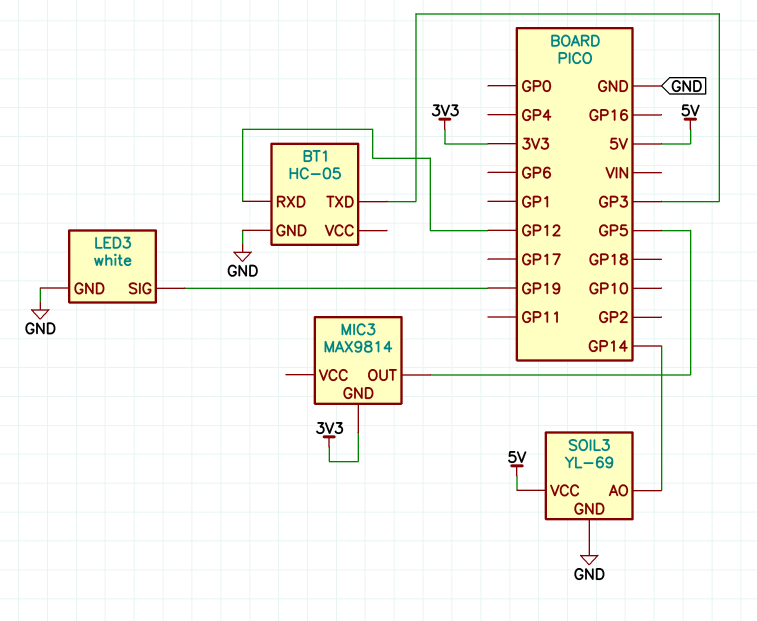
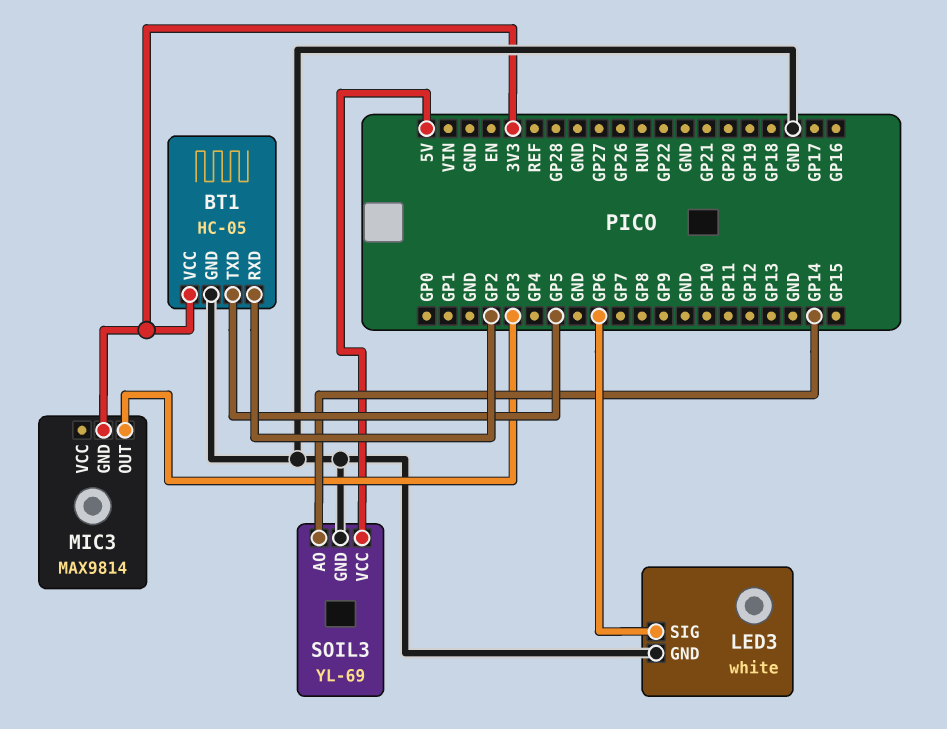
BT1 pin RXD: GP12 -> GP2
BT1 pin TXD: GP3 -> GP5
BT1 pin VCC: none -> 3V3
LED3 pin SIG: GP19 -> GP6
MIC3 pin OUT: GP5 -> GP3

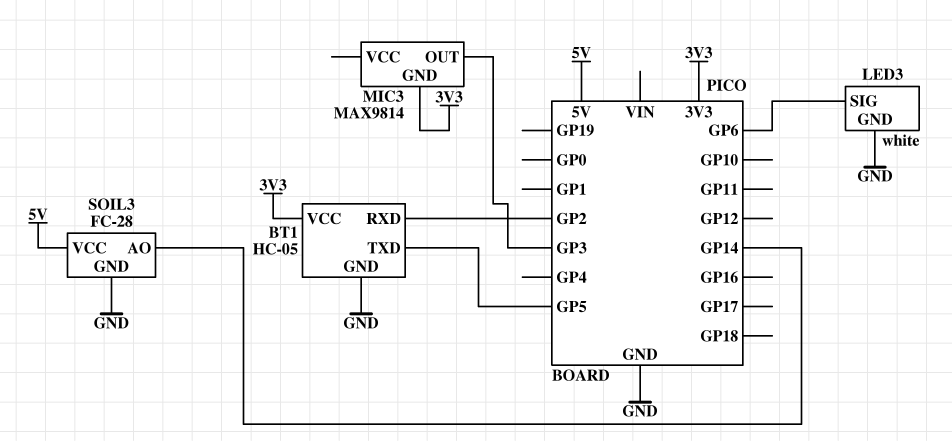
SOIL3: YL-69 -> FC-28

